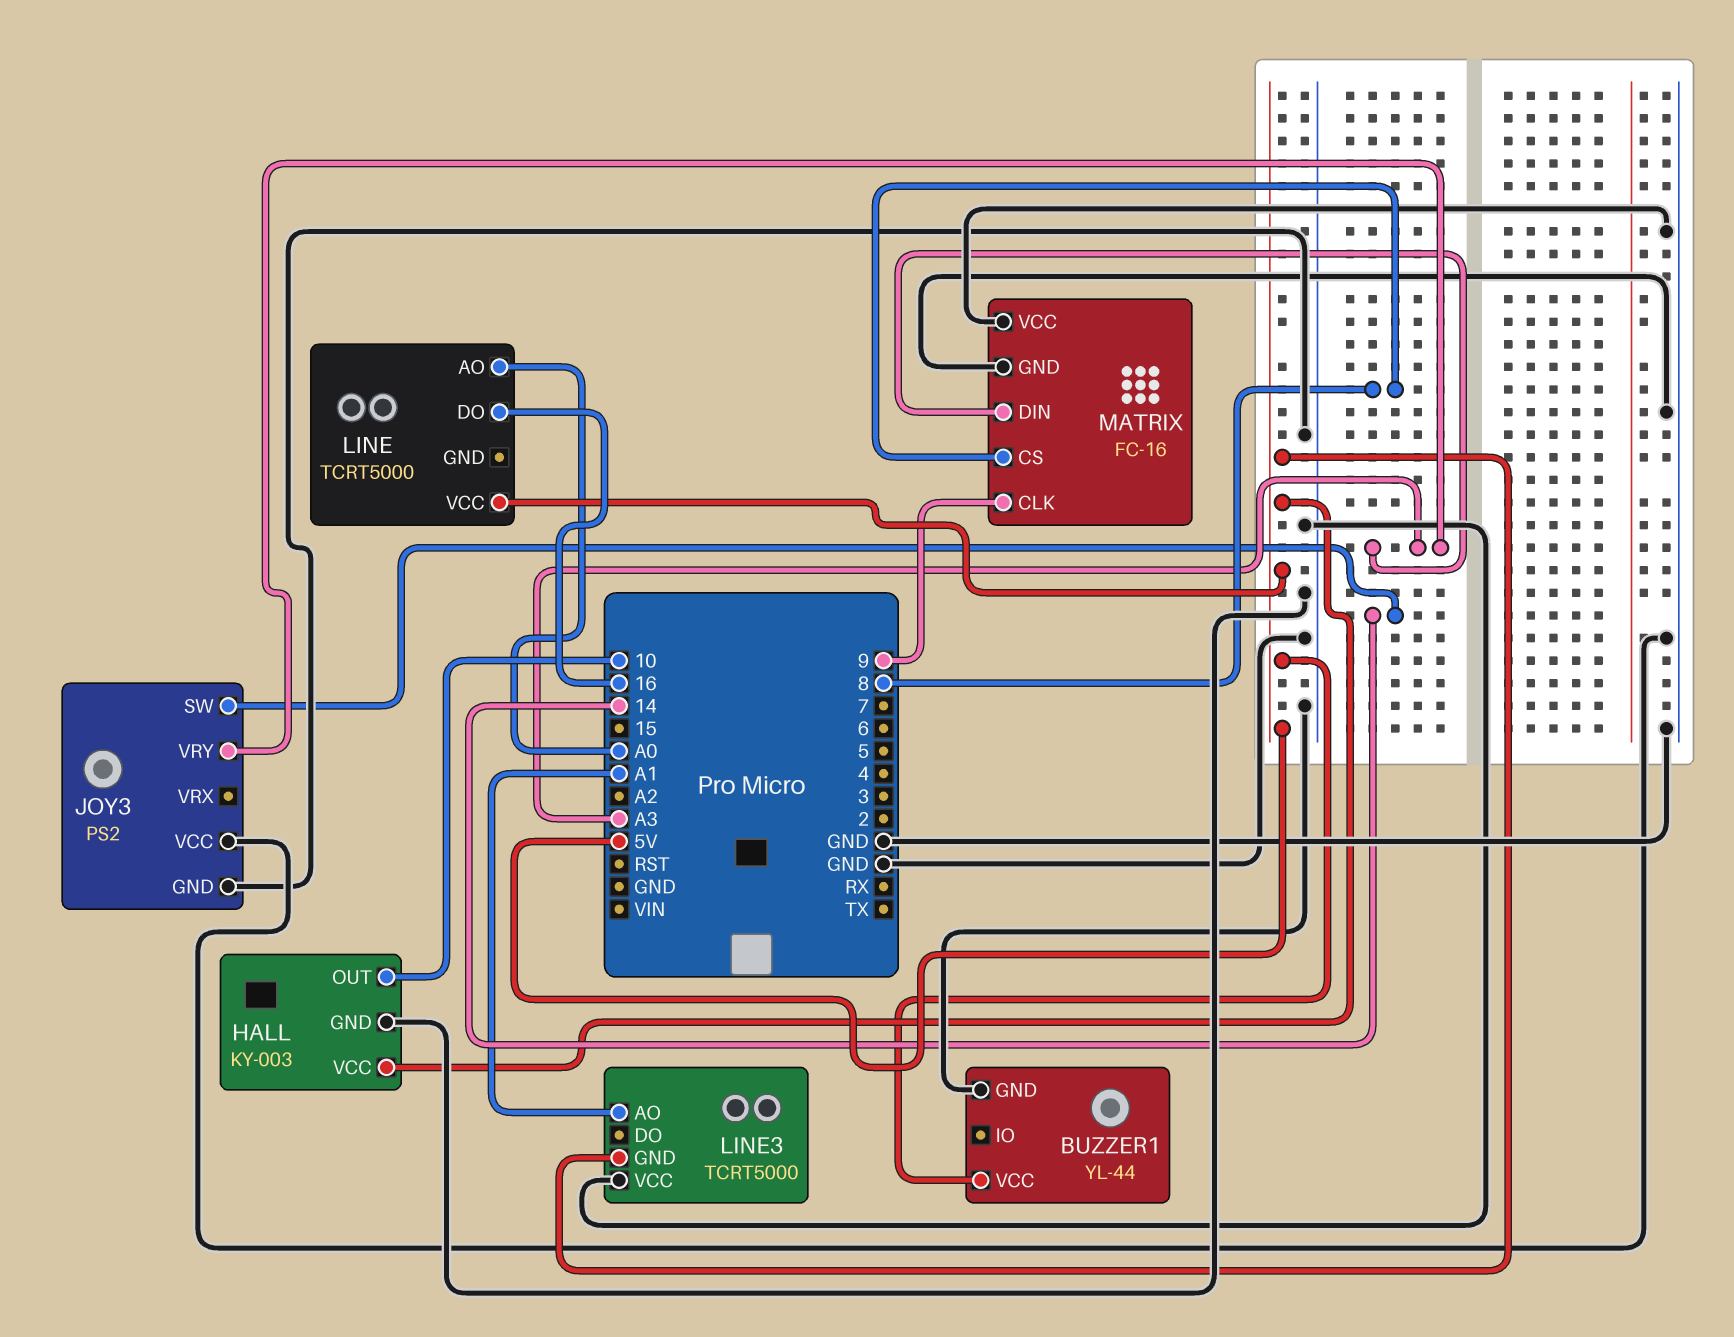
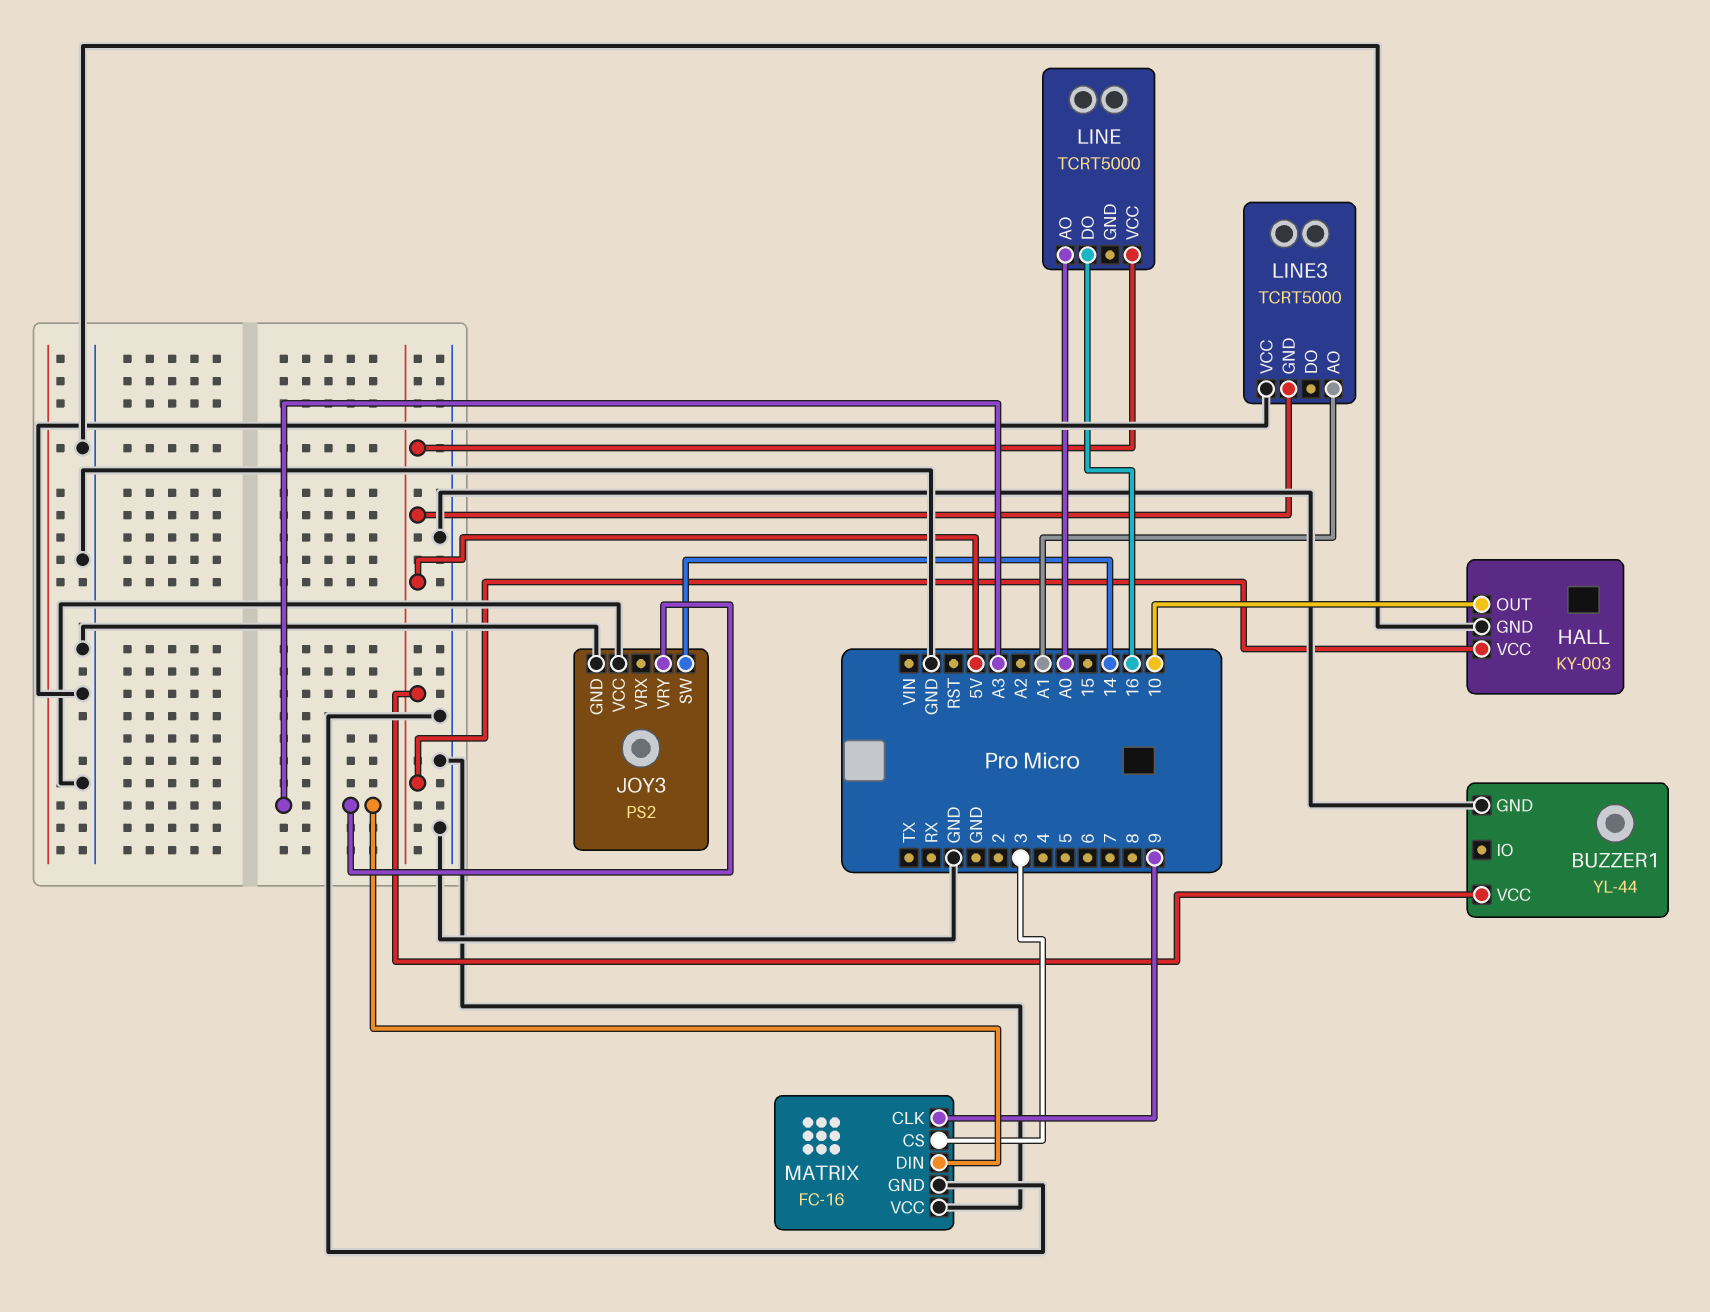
MATRIX pin CS: 8 -> 3

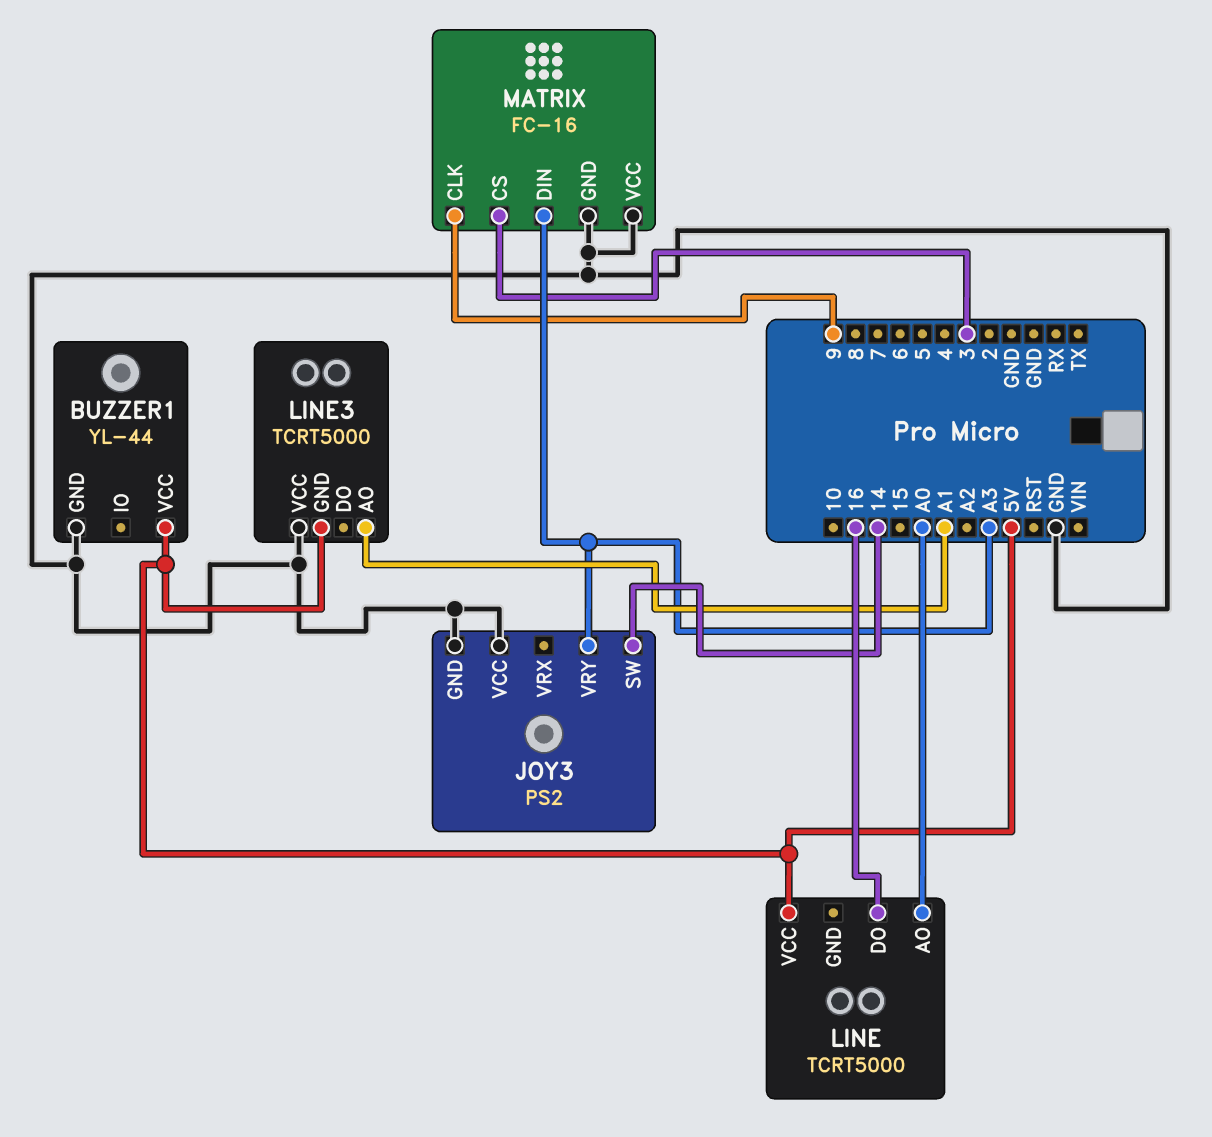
HALL: KY-003 -> none
HALL pin GND: GND -> none
HALL pin OUT: 10 -> none
HALL pin VCC: 5V -> none

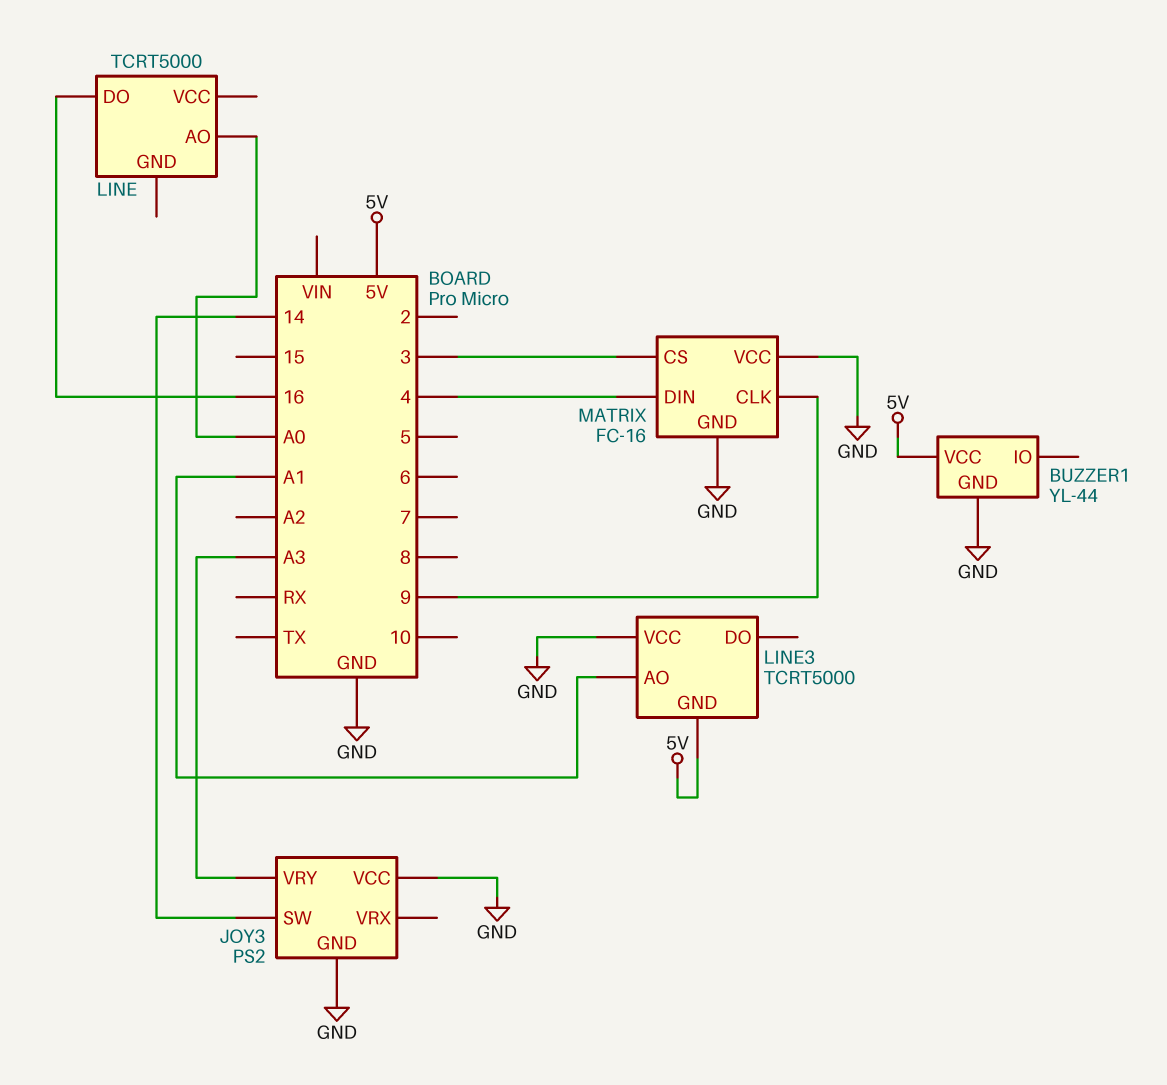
LINE pin VCC: 5V -> none
MATRIX pin DIN: A3 -> 4

